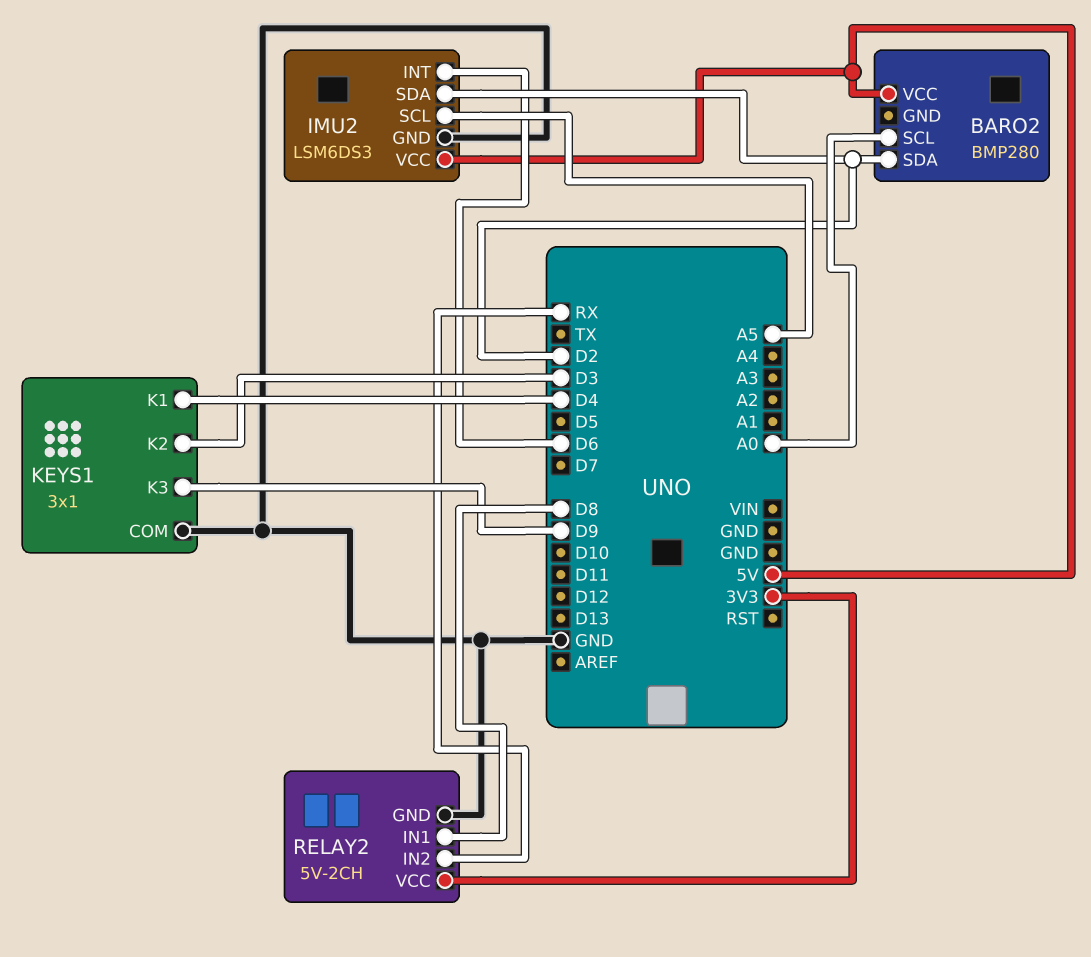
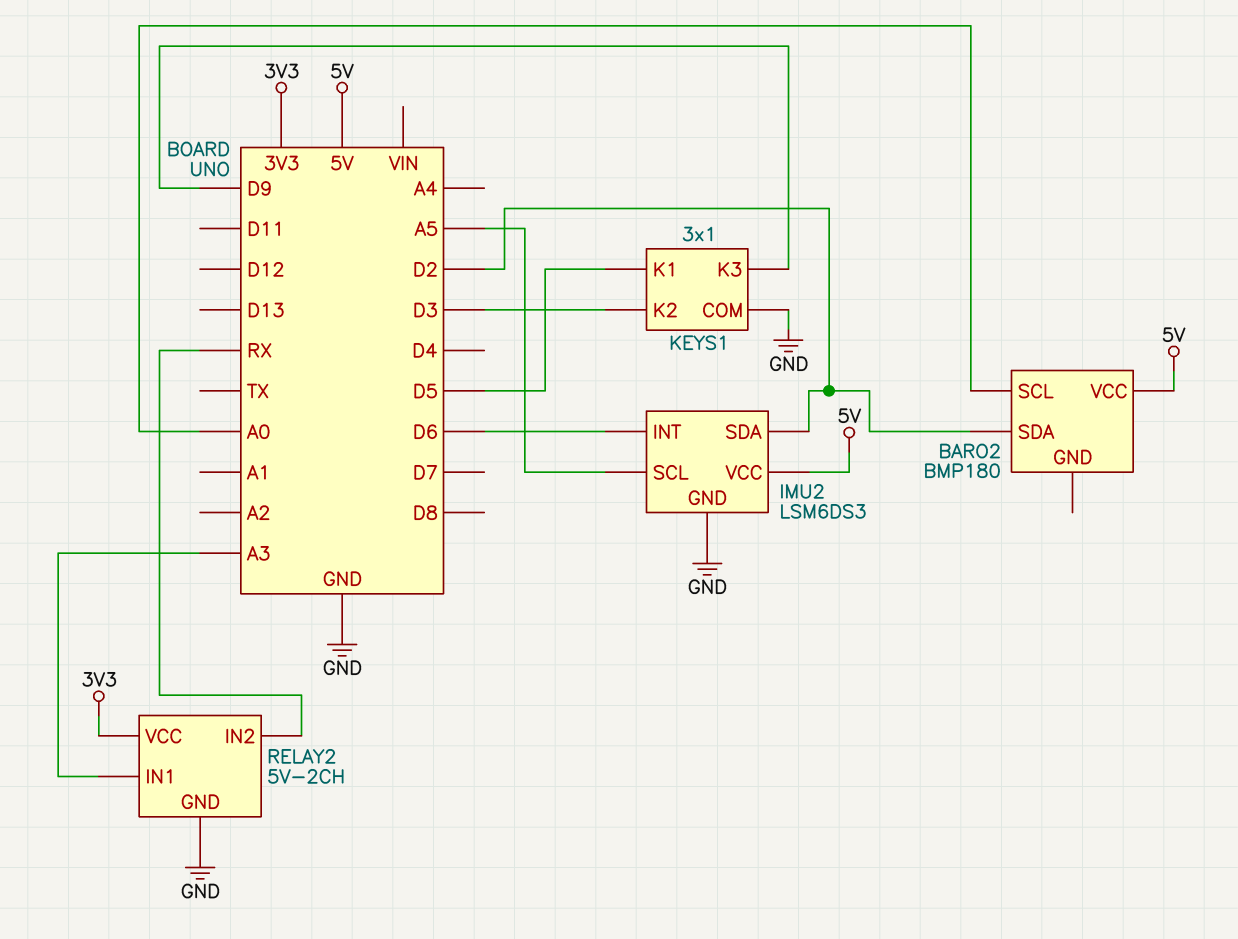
BARO2: BMP280 -> BMP180
KEYS1 pin K1: D4 -> D5
RELAY2 pin IN1: D8 -> A3

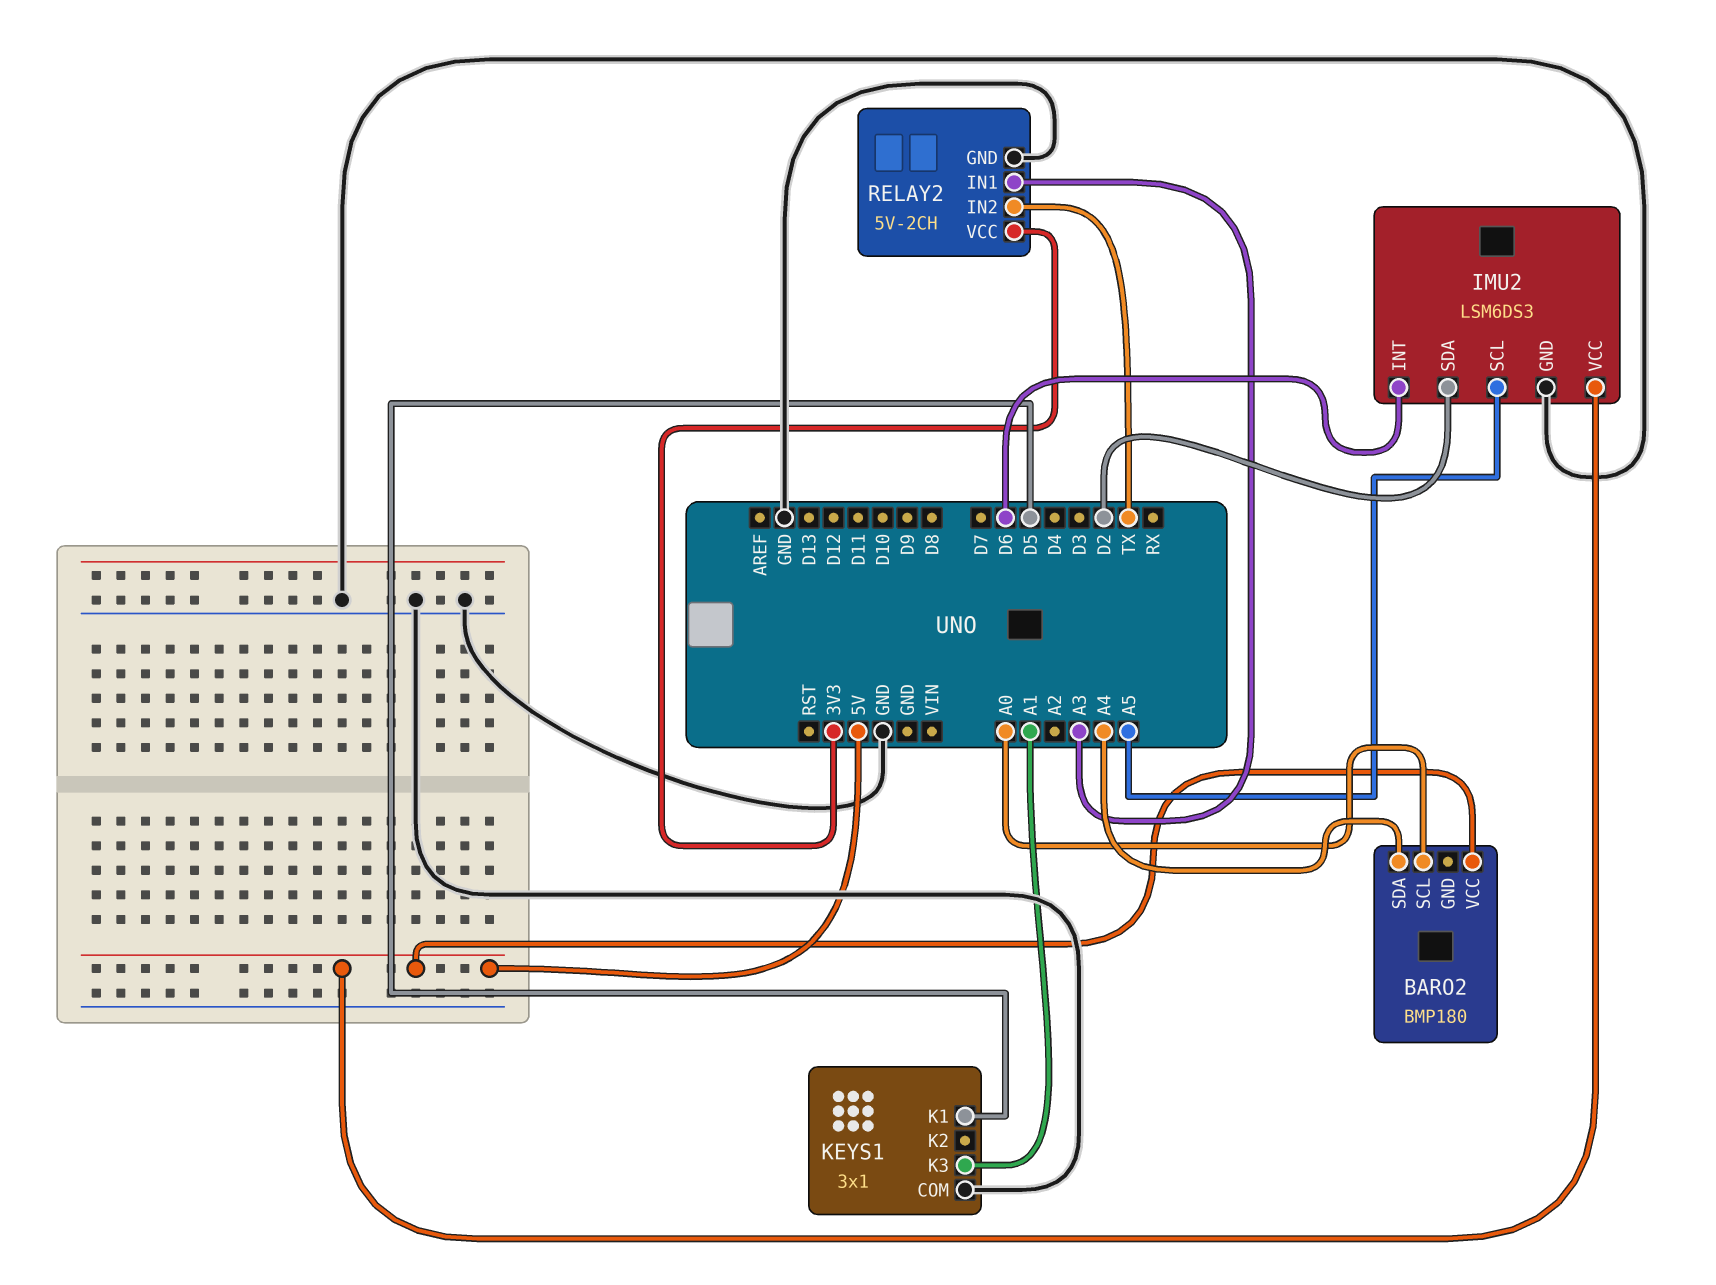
BARO2 pin SDA: D2 -> A4
KEYS1 pin K2: D3 -> none
KEYS1 pin K3: D9 -> A1
RELAY2 pin IN2: RX -> TX

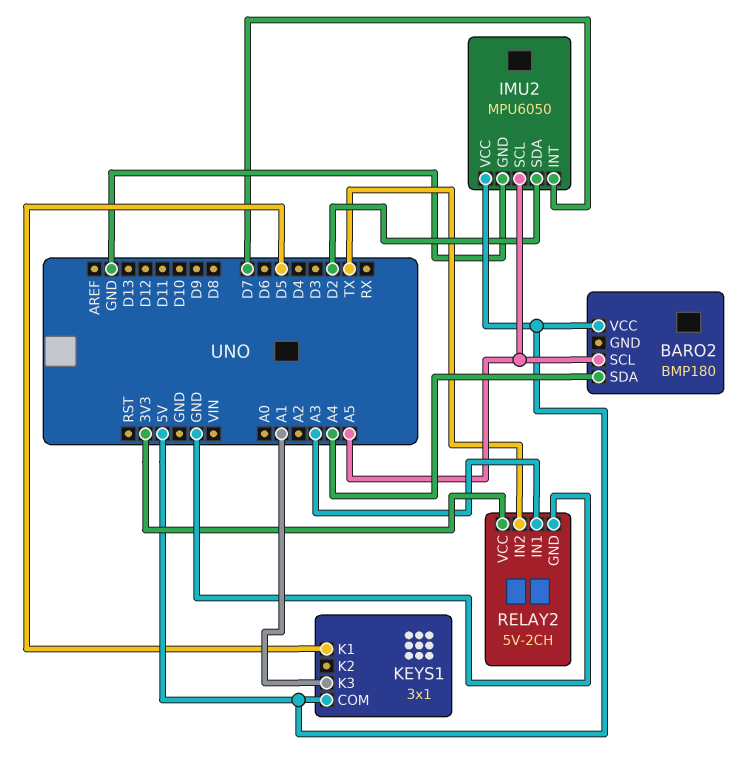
BARO2 pin SCL: A0 -> A5
IMU2: LSM6DS3 -> MPU6050
IMU2 pin INT: D6 -> D7
KEYS1 pin COM: GND -> 5V

